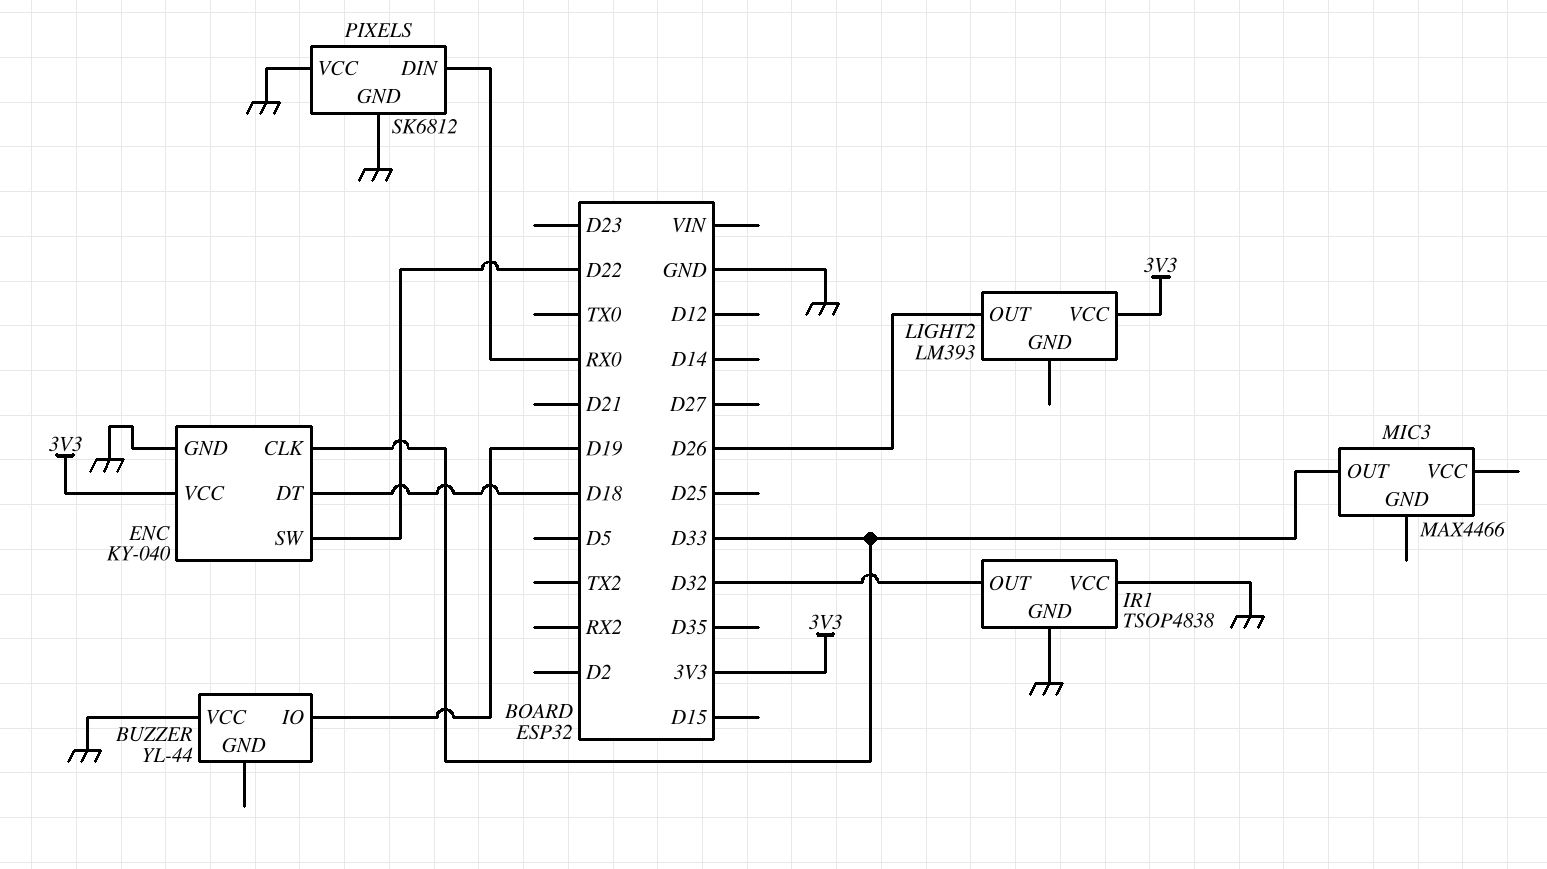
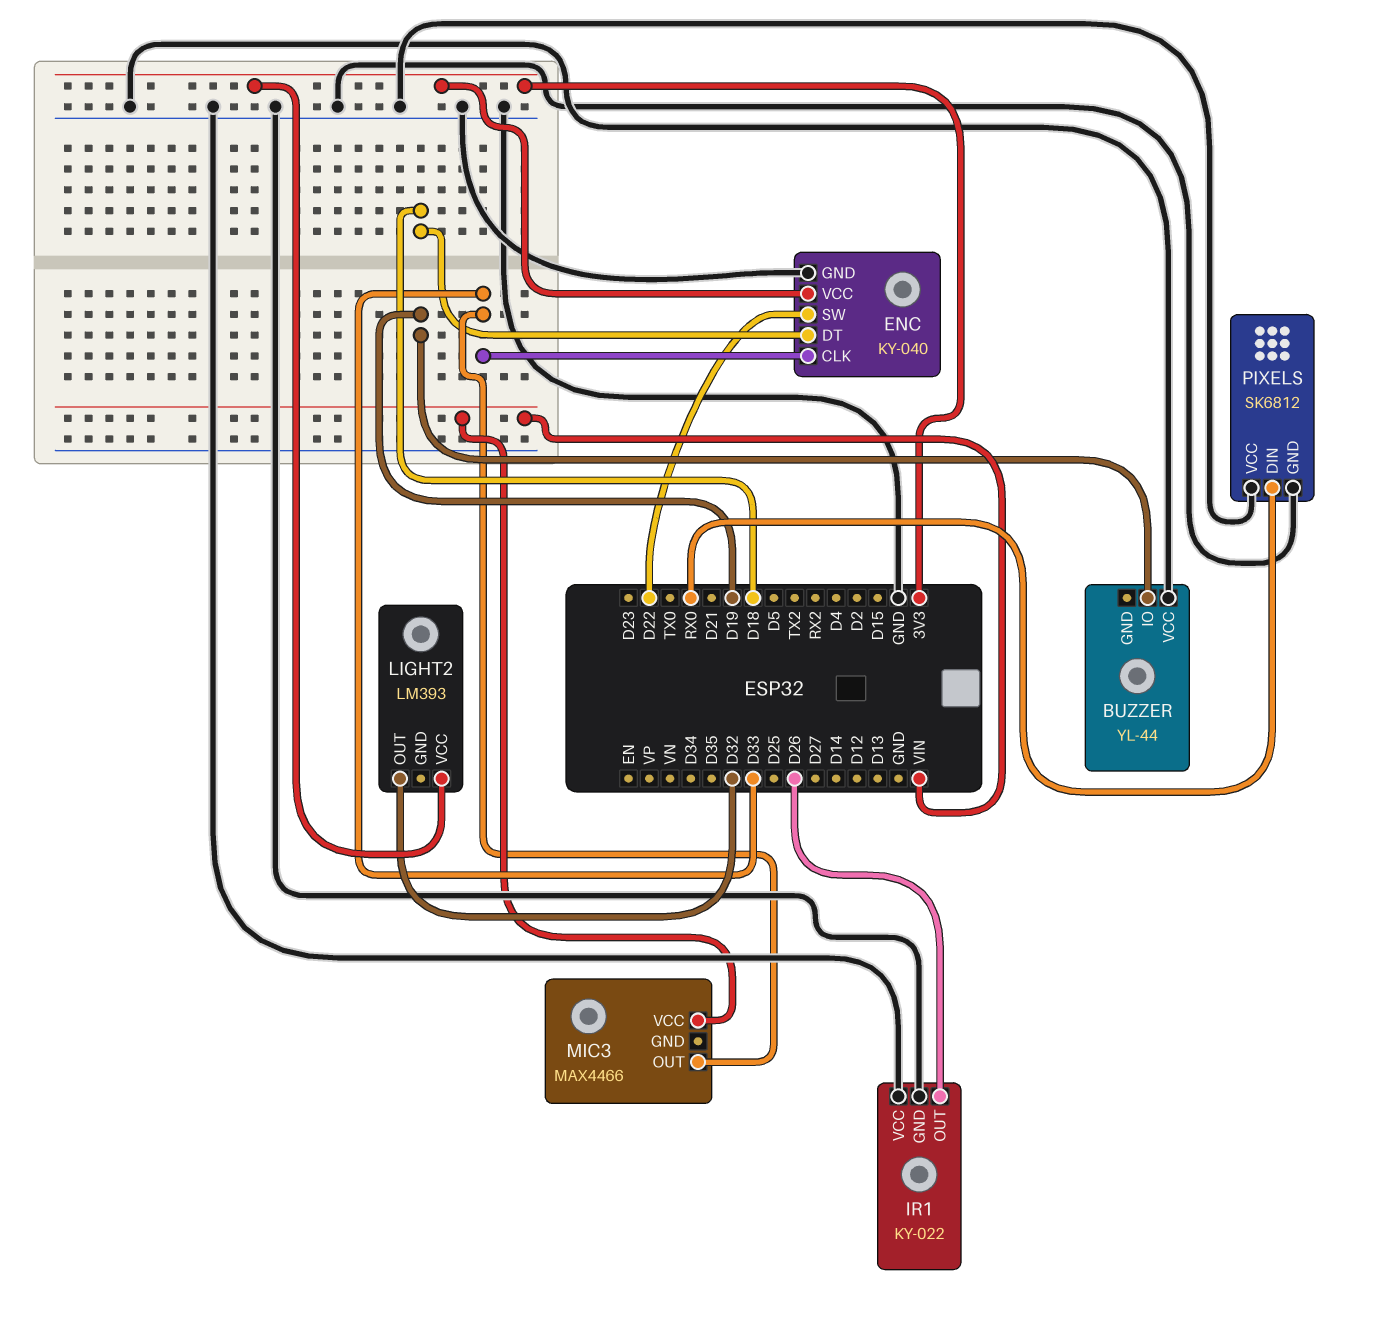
IR1: TSOP4838 -> KY-022
IR1 pin OUT: D32 -> D26
LIGHT2 pin OUT: D26 -> D32
MIC3 pin VCC: none -> VIN

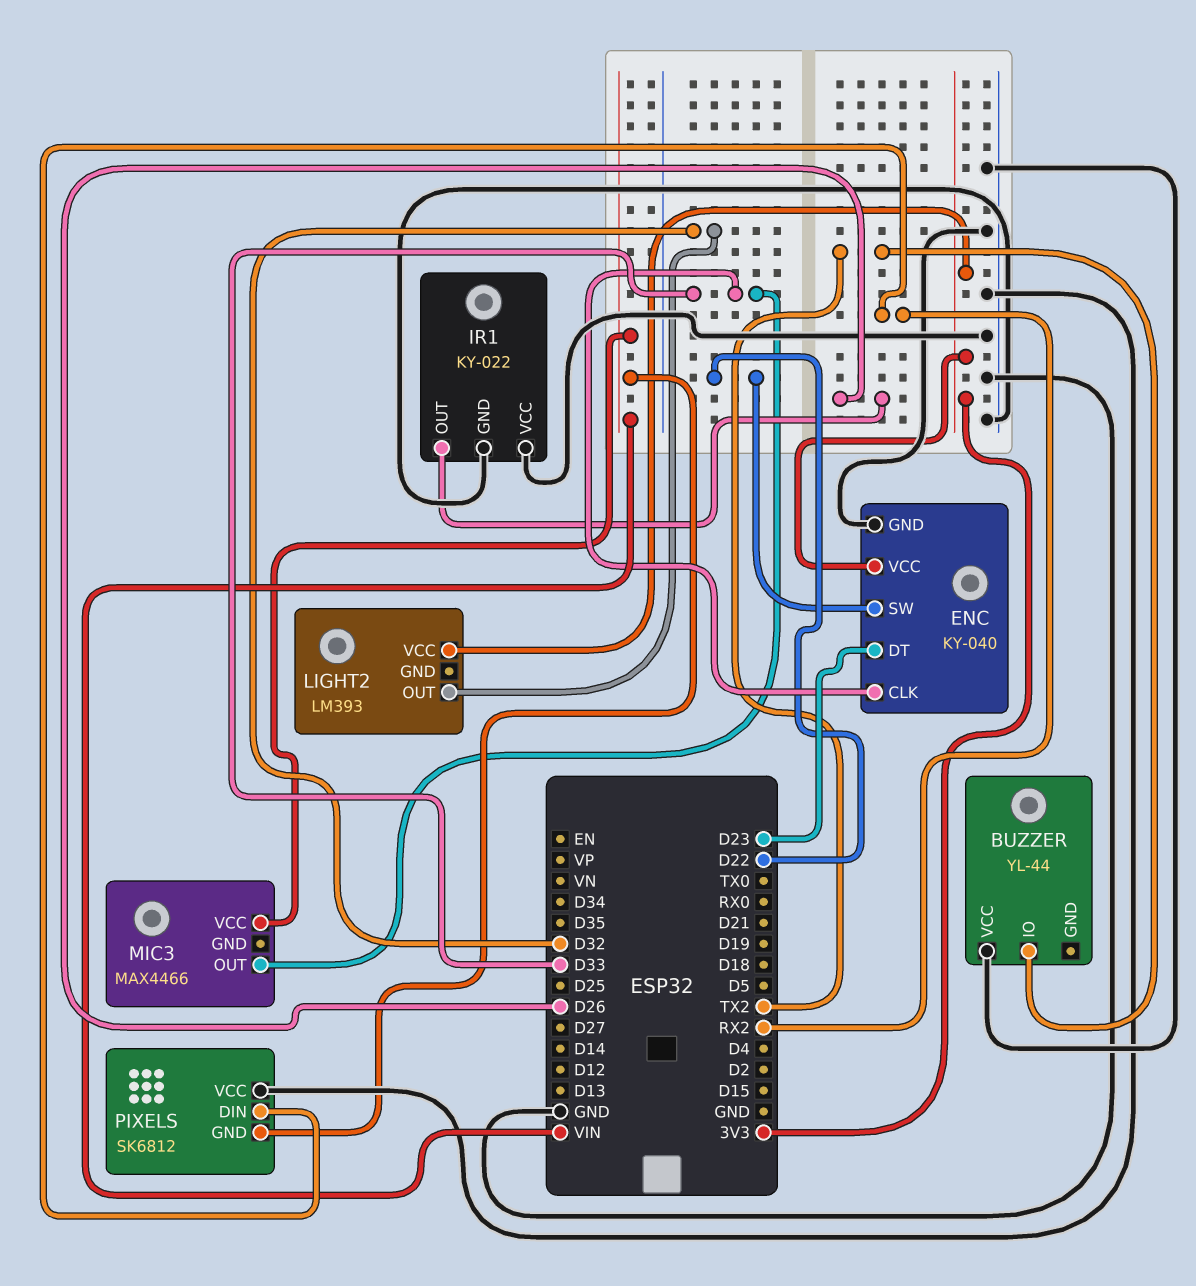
BUZZER pin IO: D19 -> TX2
ENC pin DT: D18 -> D23
PIXELS pin DIN: RX0 -> RX2
PIXELS pin GND: GND -> VIN

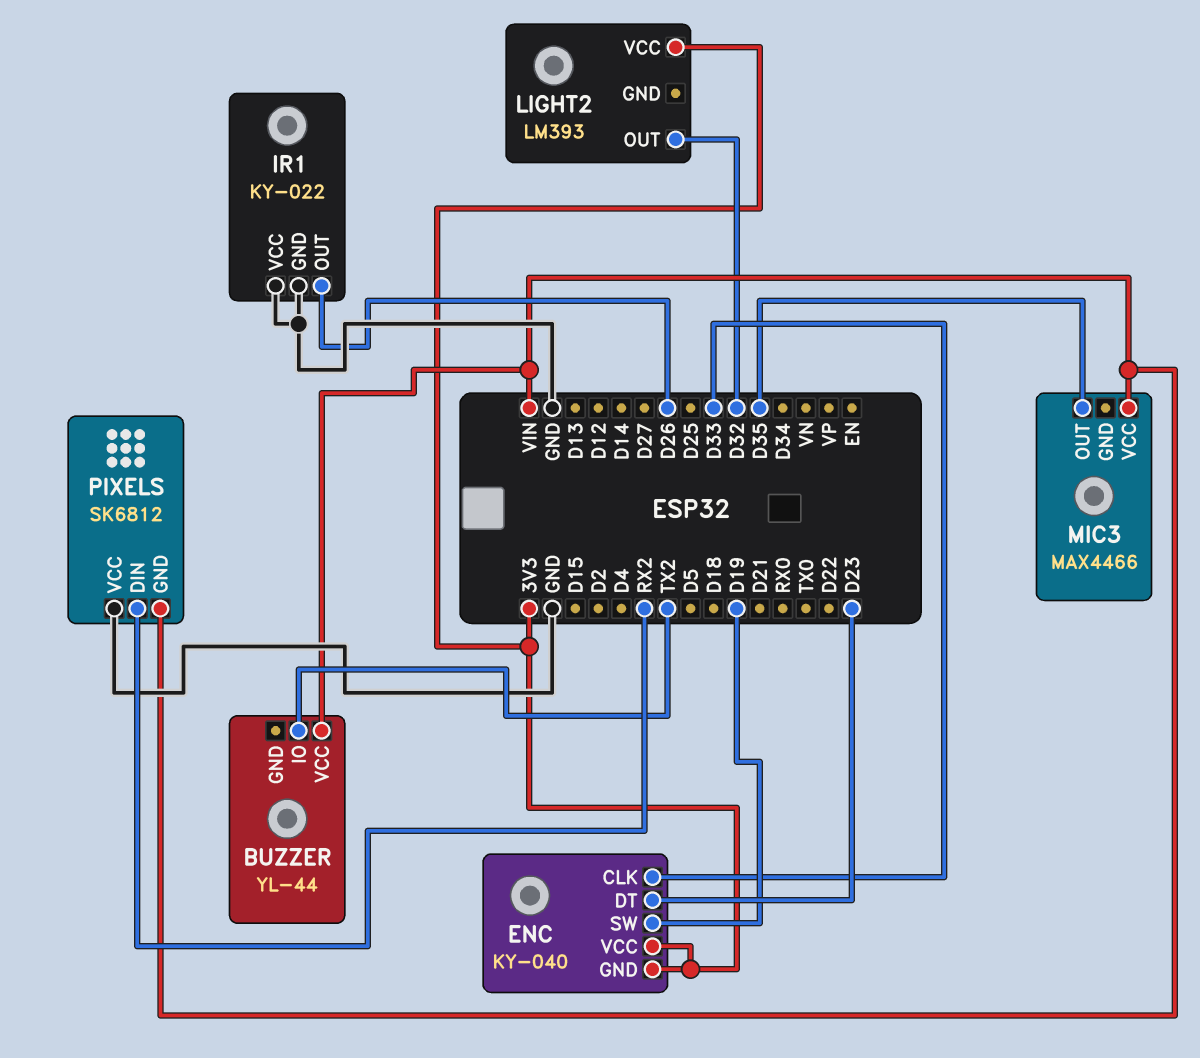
BUZZER pin VCC: GND -> VIN
ENC pin GND: GND -> 3V3
ENC pin SW: D22 -> D19
MIC3 pin OUT: D33 -> D35

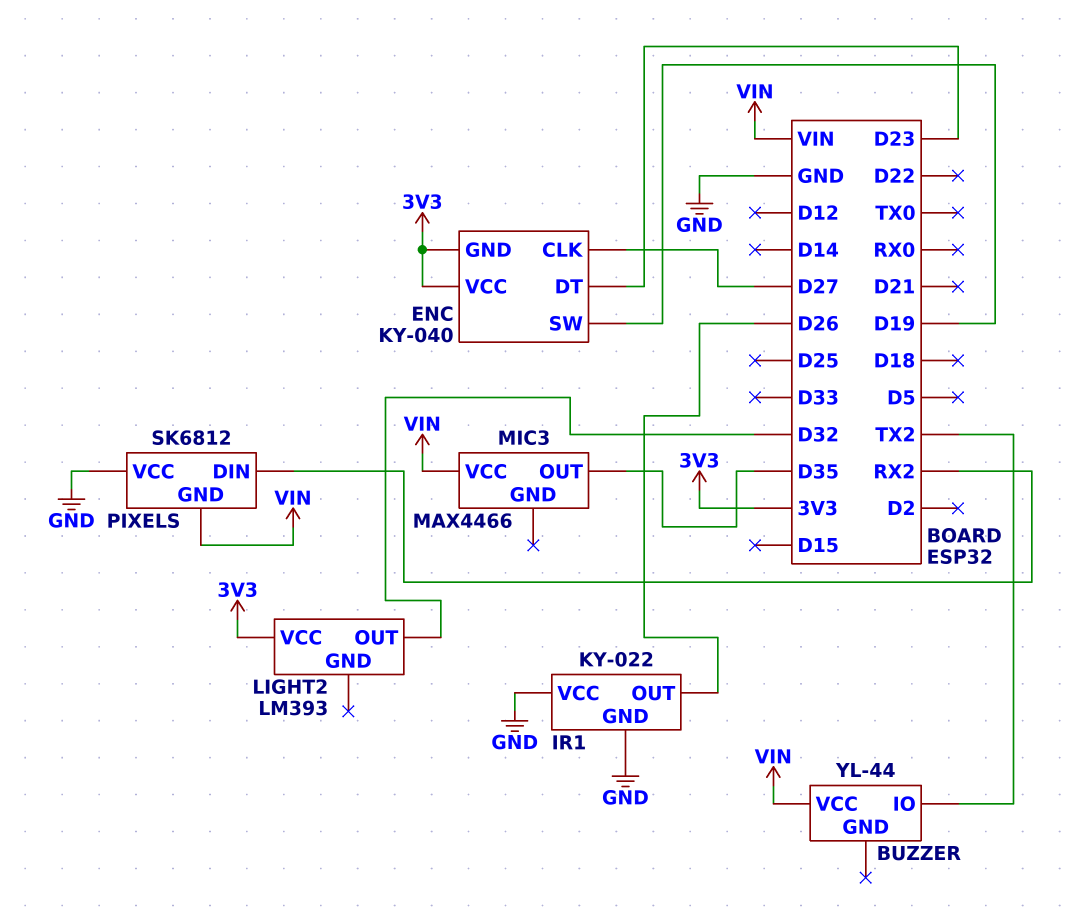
ENC pin CLK: D33 -> D27

